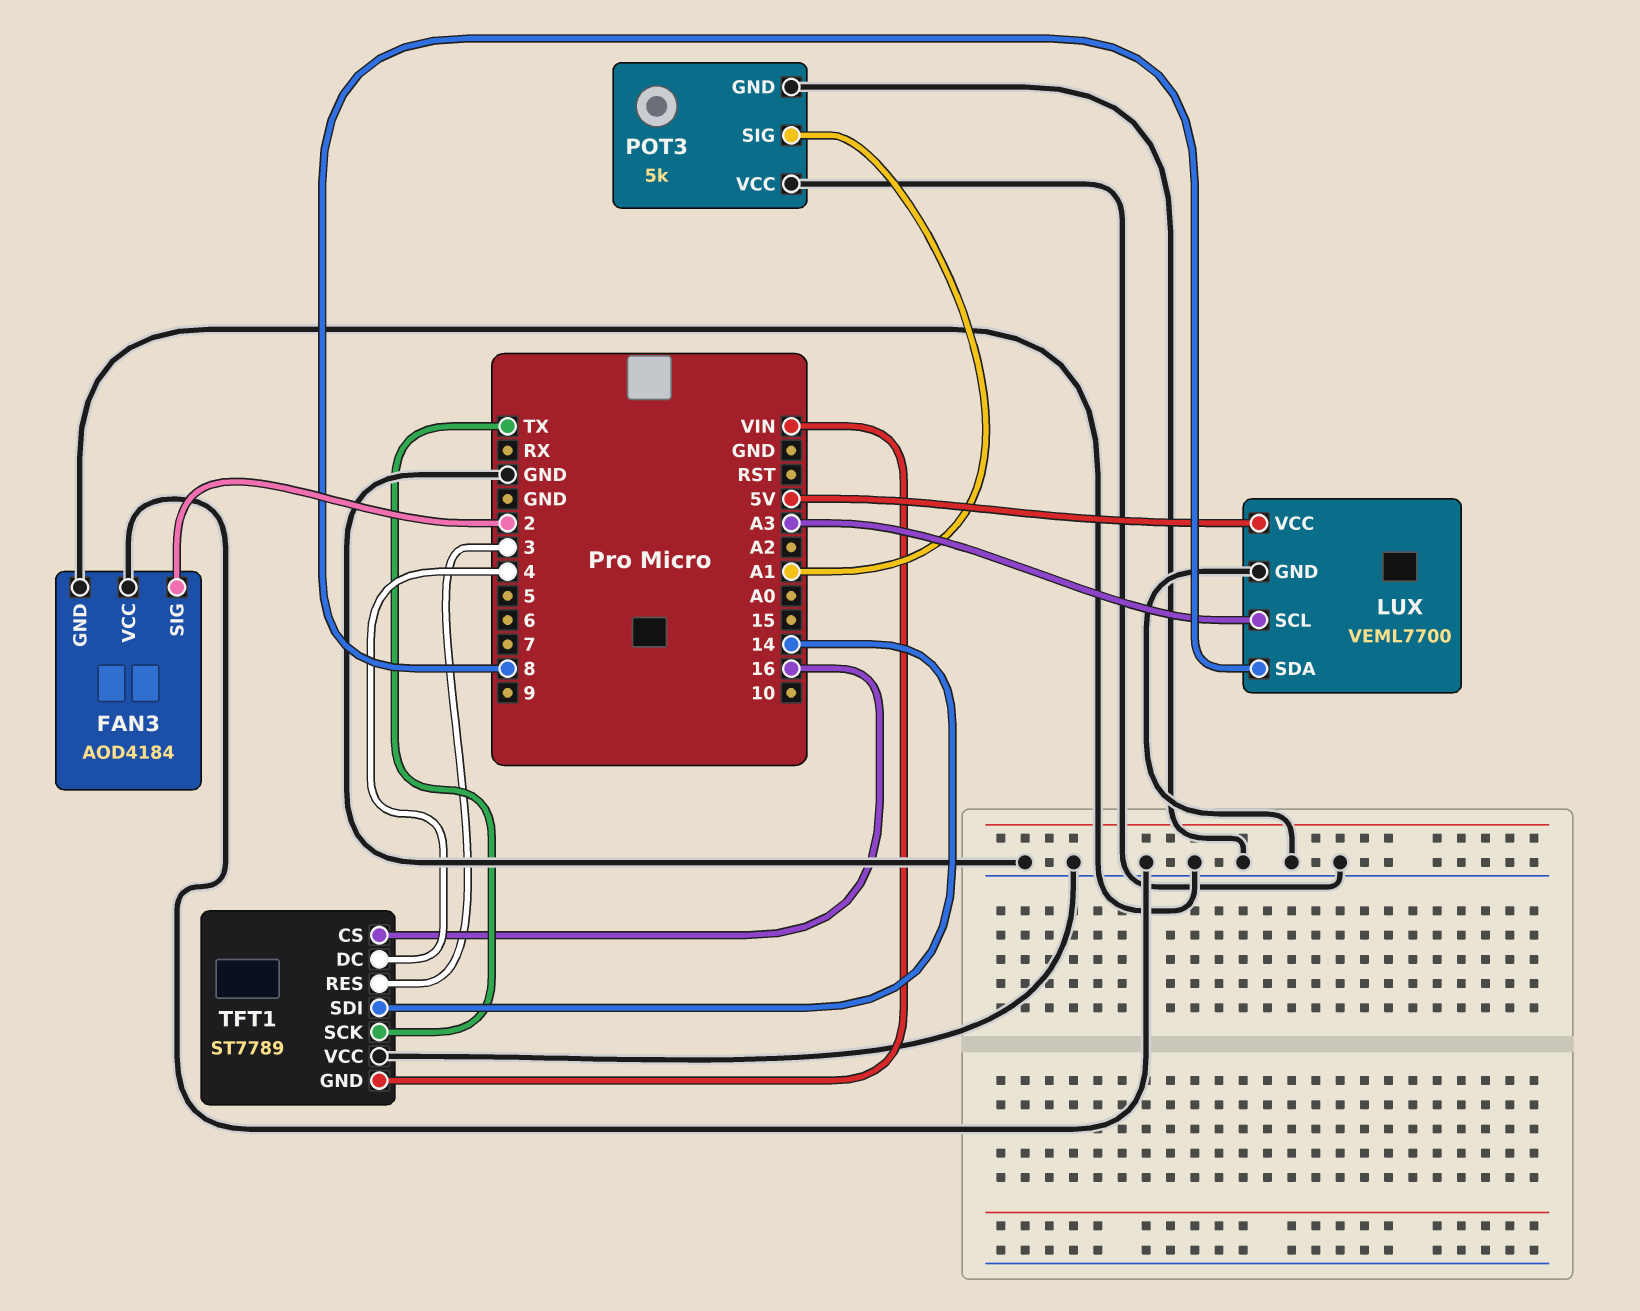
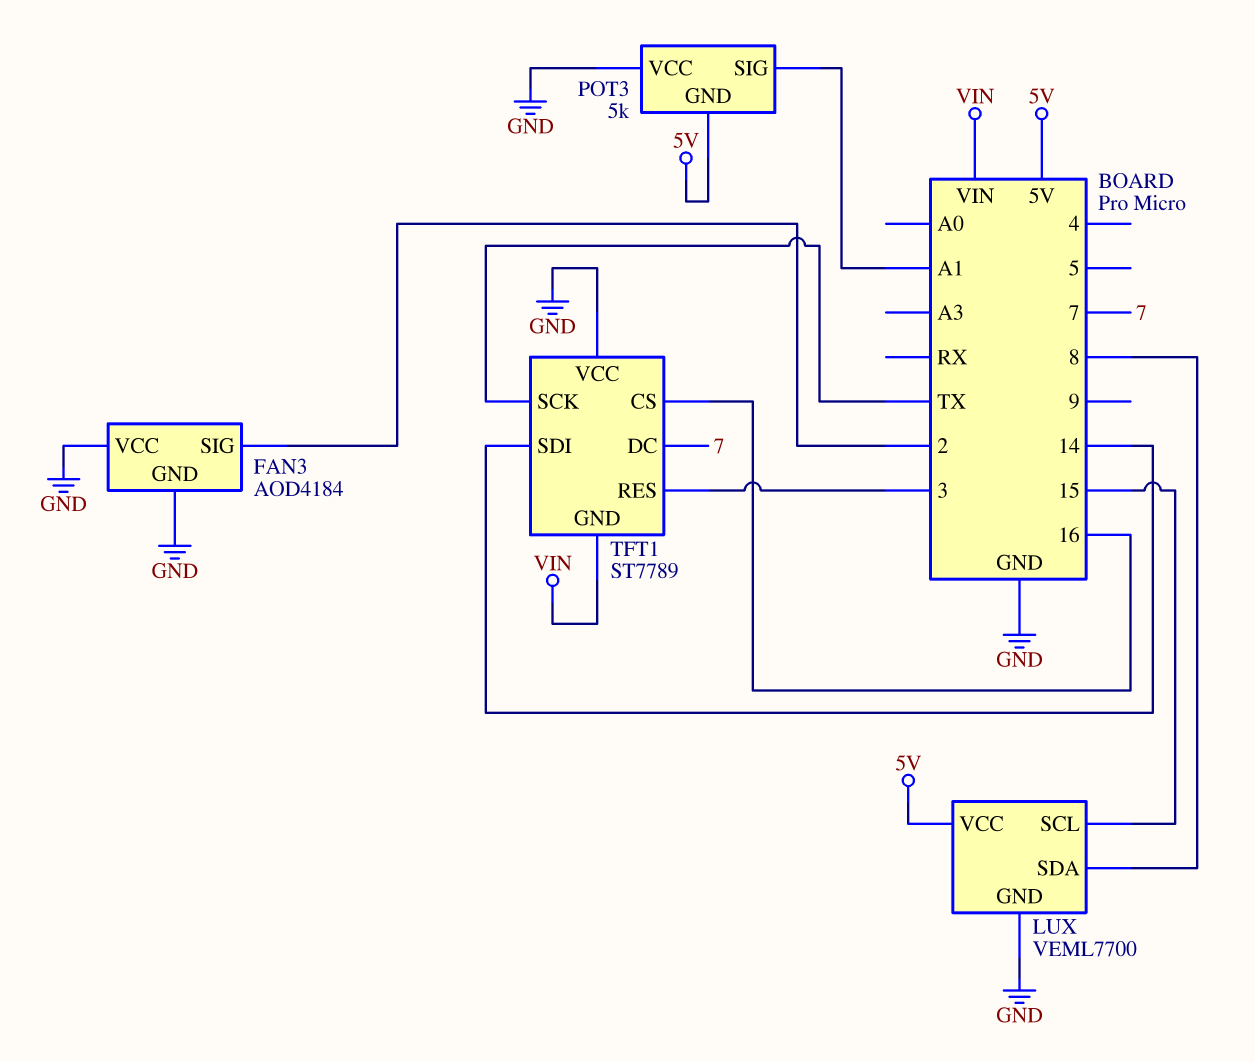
LUX pin SCL: A3 -> 15
POT3 pin GND: GND -> 5V
TFT1 pin DC: 4 -> 7

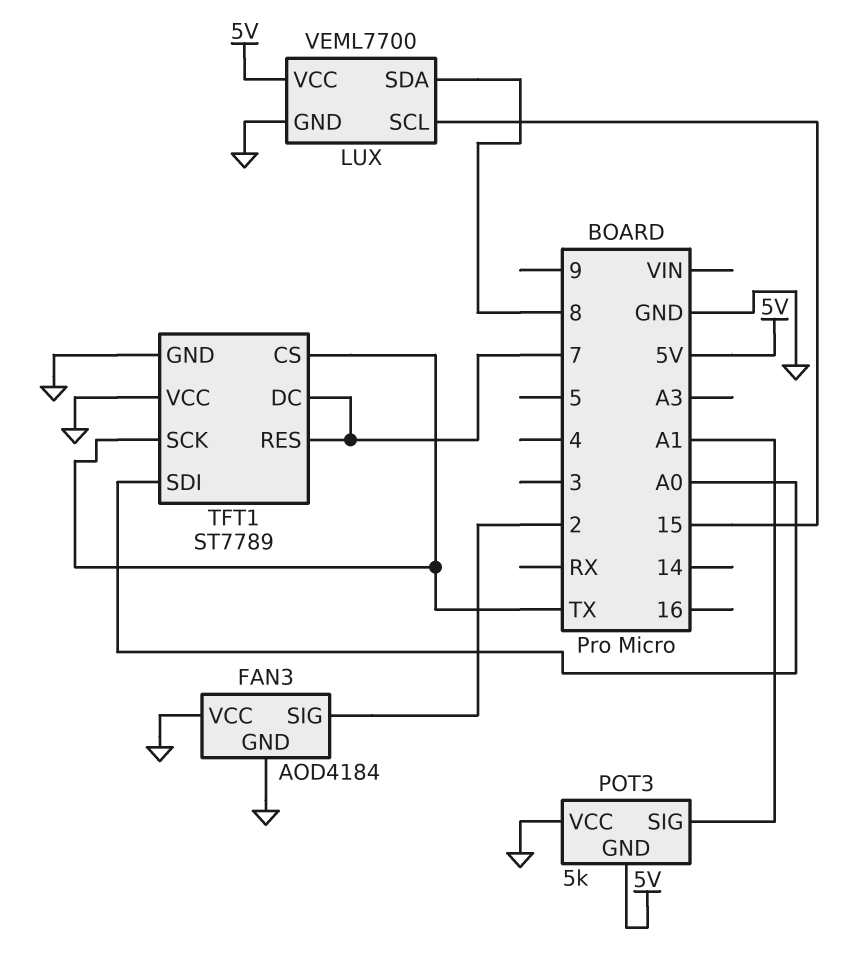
TFT1 pin CS: 16 -> TX
TFT1 pin GND: VIN -> GND
TFT1 pin RES: 3 -> 7
TFT1 pin SDI: 14 -> A0

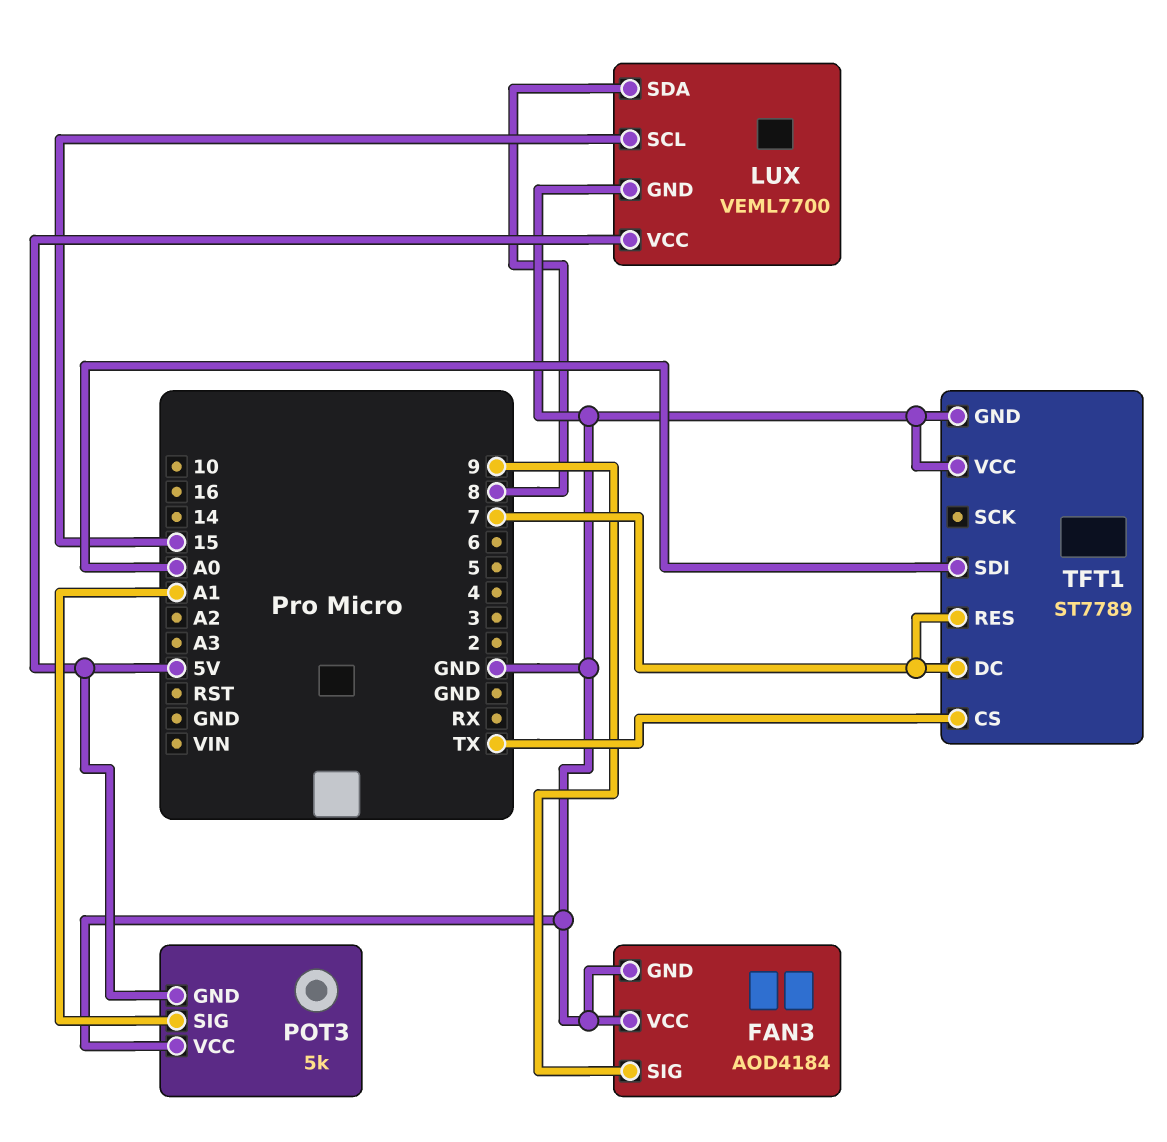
FAN3 pin SIG: 2 -> 9
TFT1 pin SCK: TX -> none

